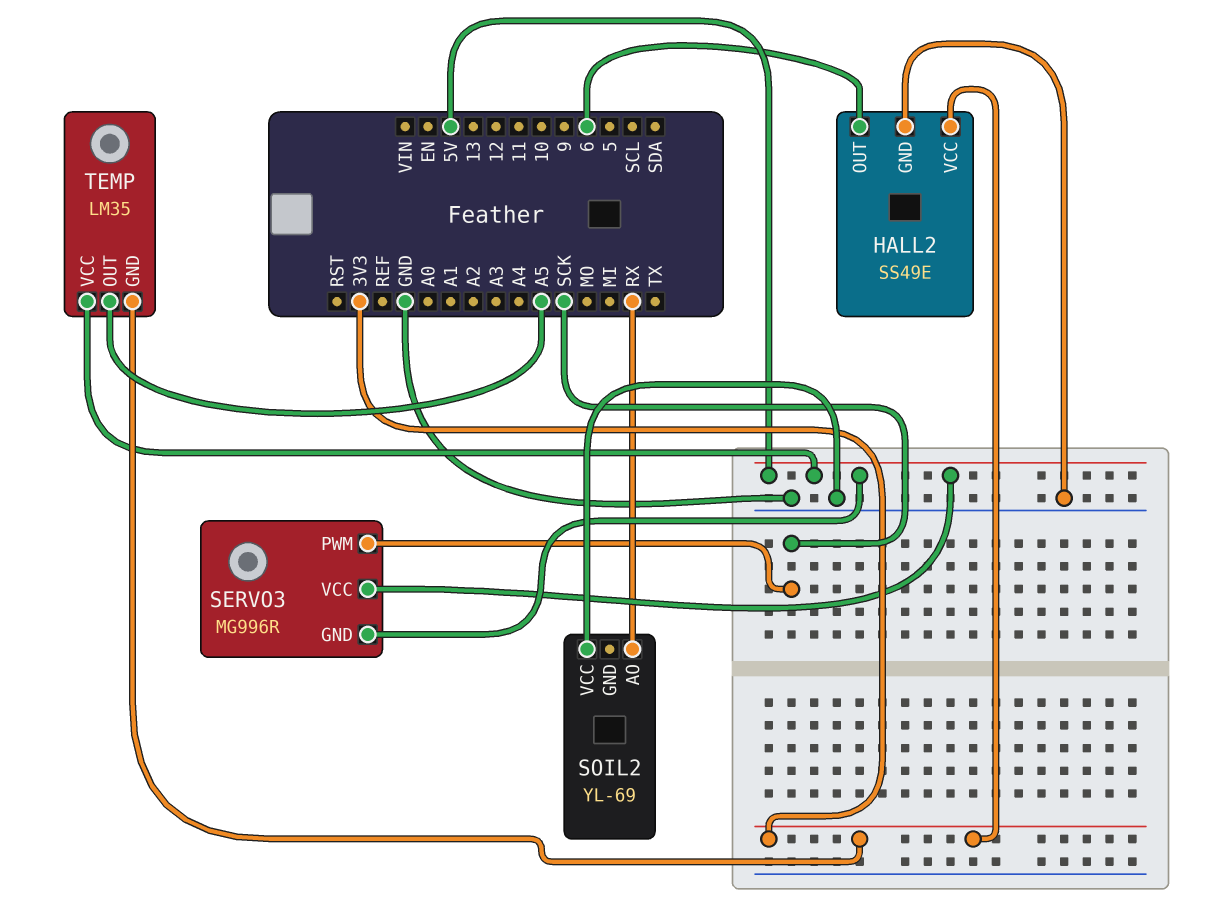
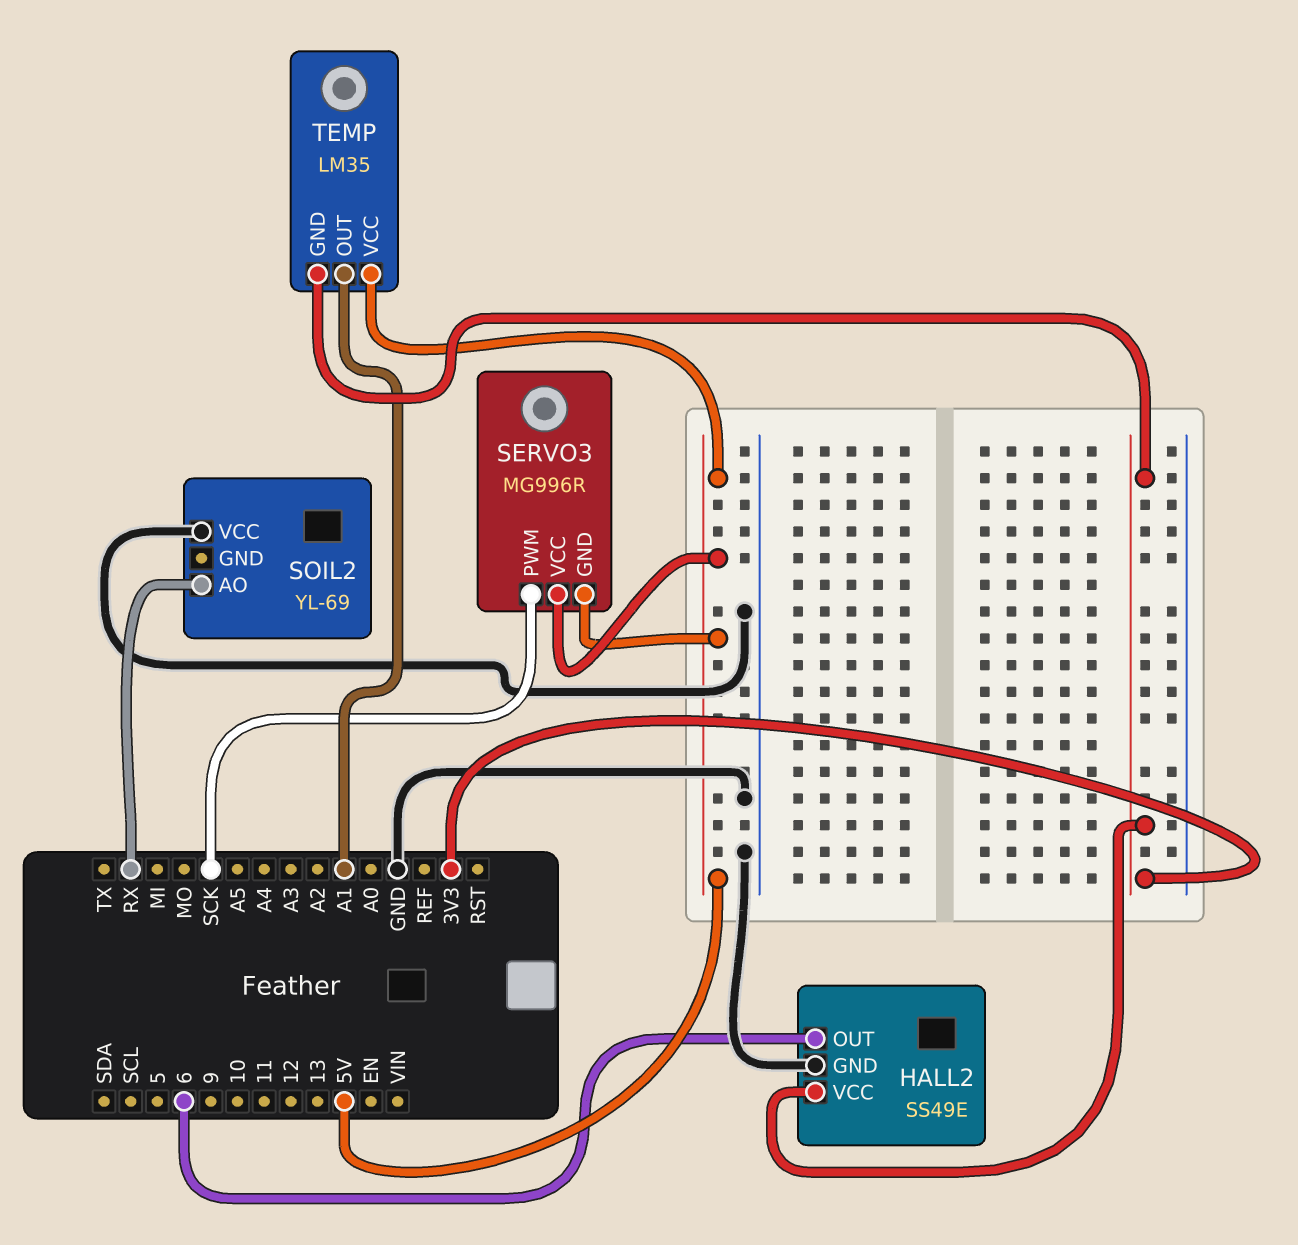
TEMP pin OUT: A5 -> A1

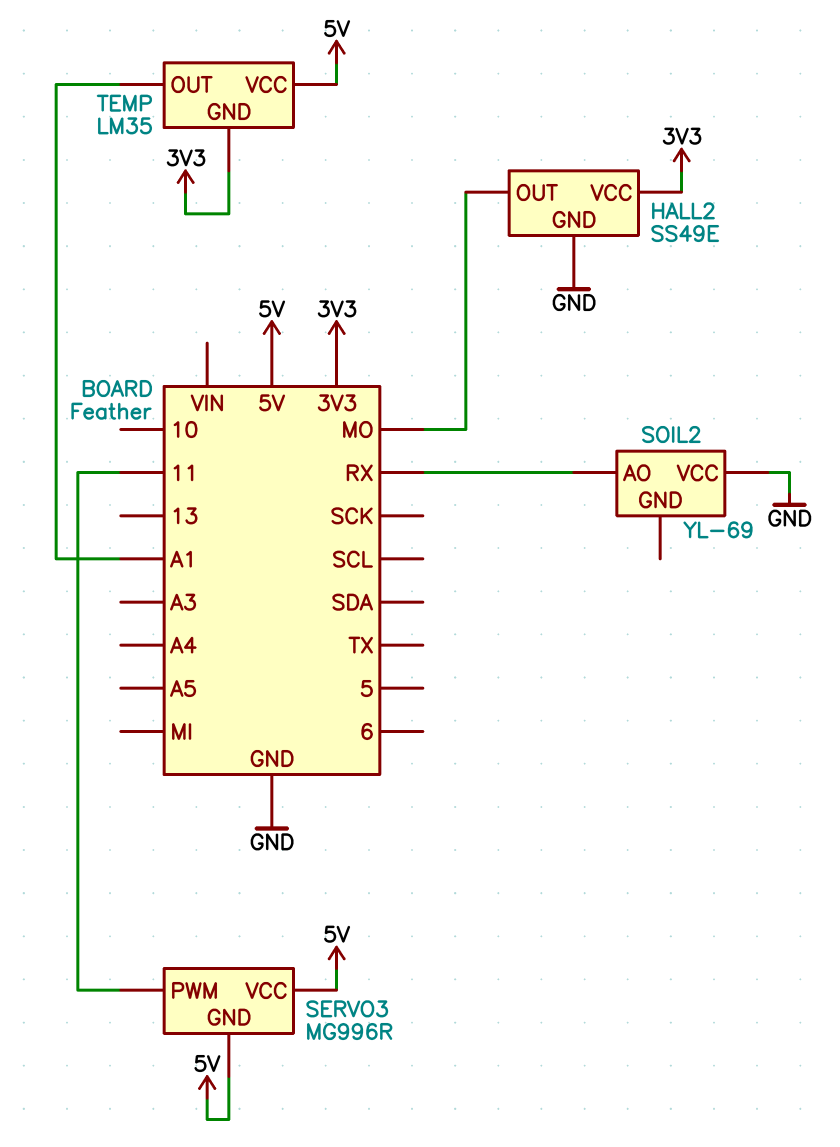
HALL2 pin OUT: 6 -> MO
SERVO3 pin PWM: SCK -> 11

